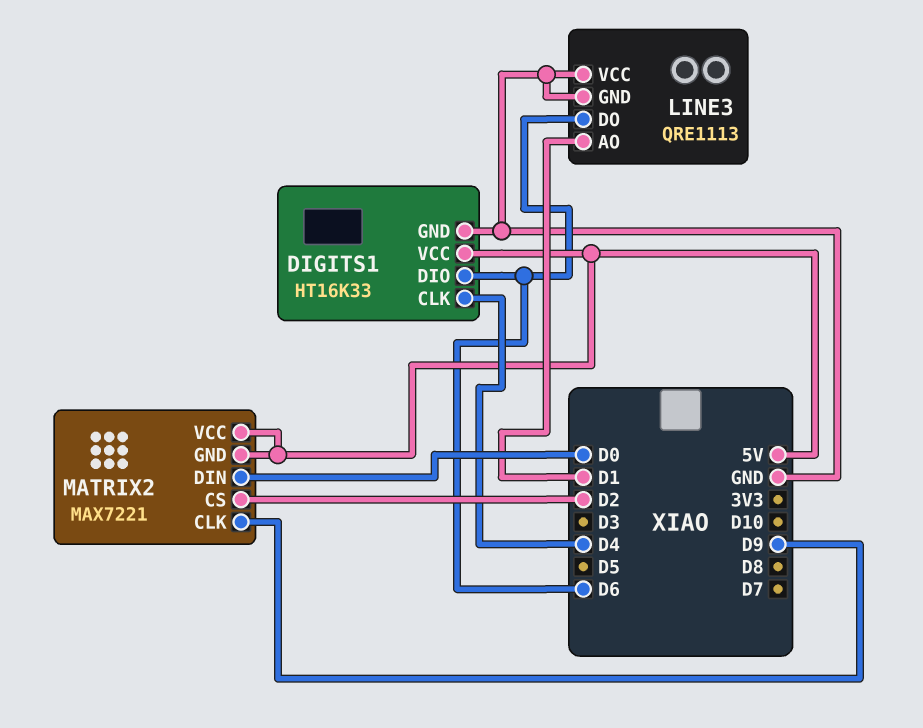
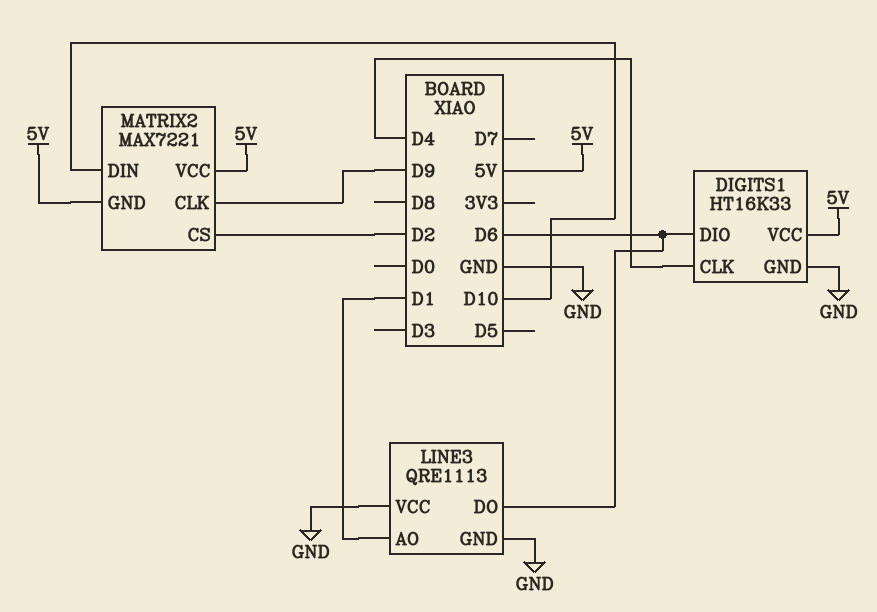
MATRIX2 pin DIN: D0 -> D10

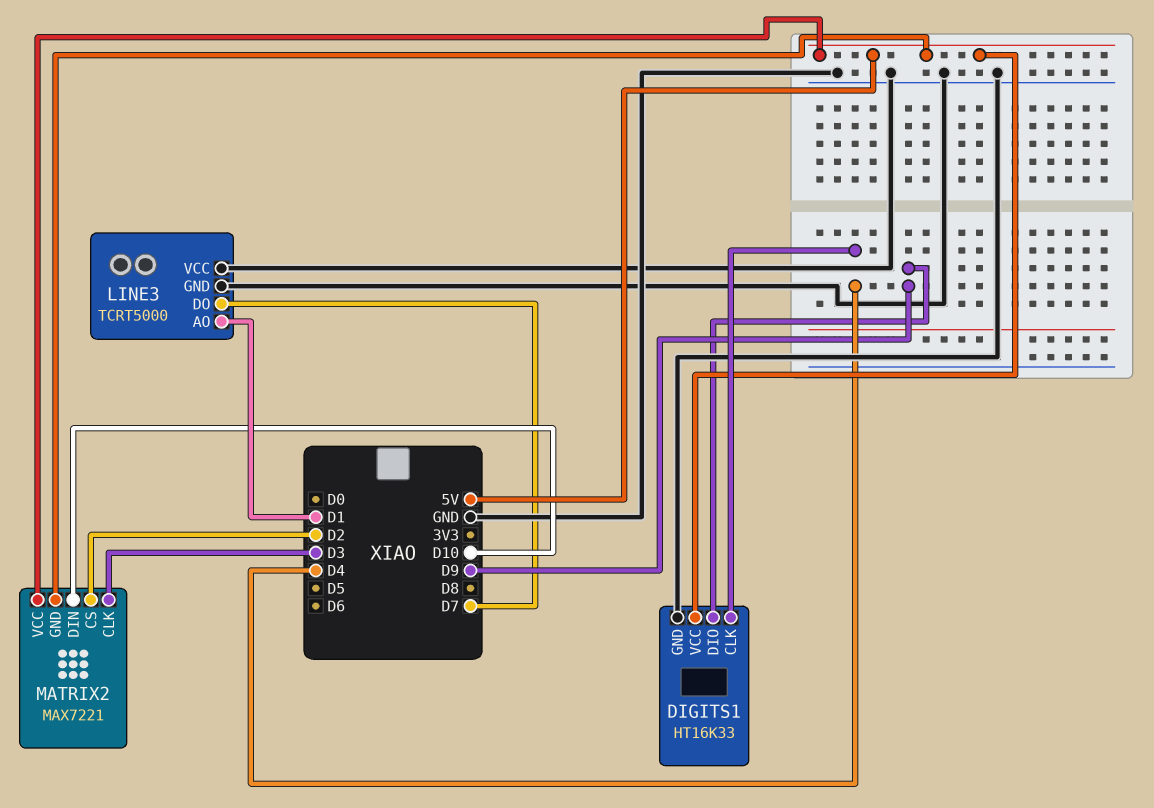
DIGITS1 pin DIO: D6 -> D9
LINE3: QRE1113 -> TCRT5000
LINE3 pin DO: D6 -> D7
MATRIX2 pin CLK: D9 -> D3

